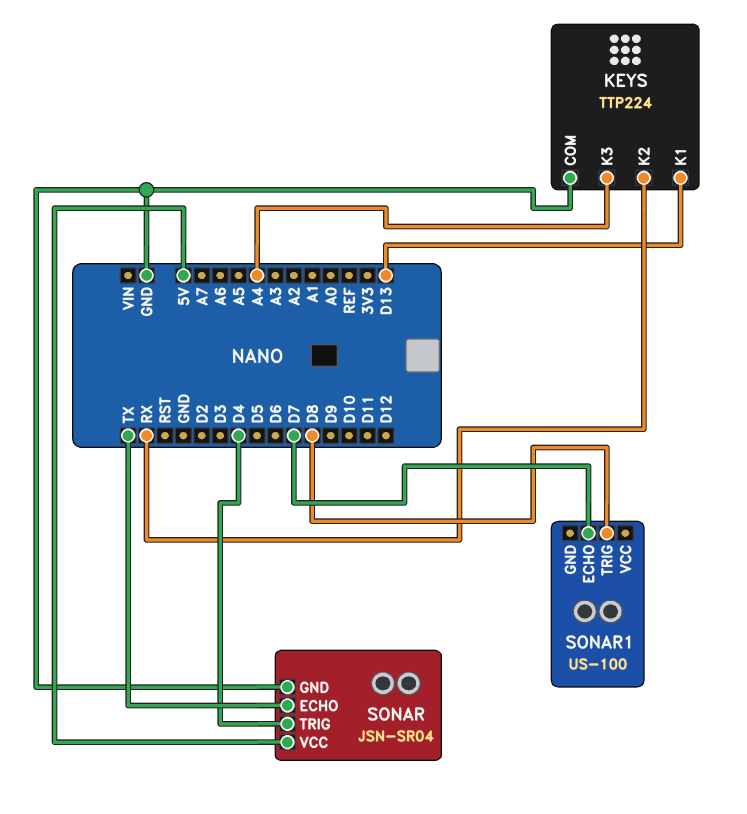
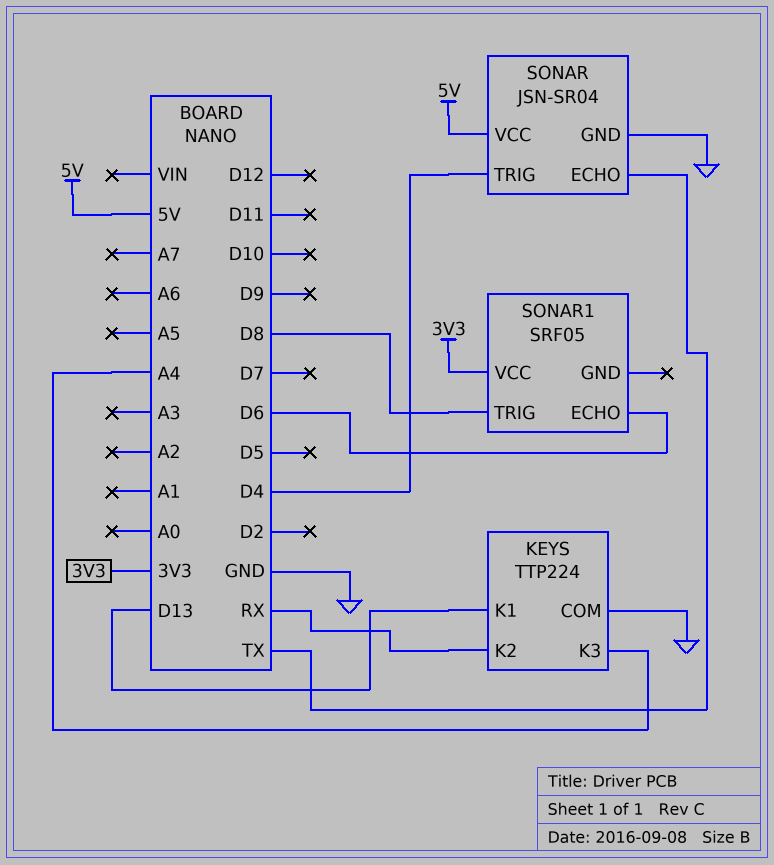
SONAR1: US-100 -> SRF05
SONAR1 pin ECHO: D7 -> D6
SONAR1 pin VCC: none -> 3V3

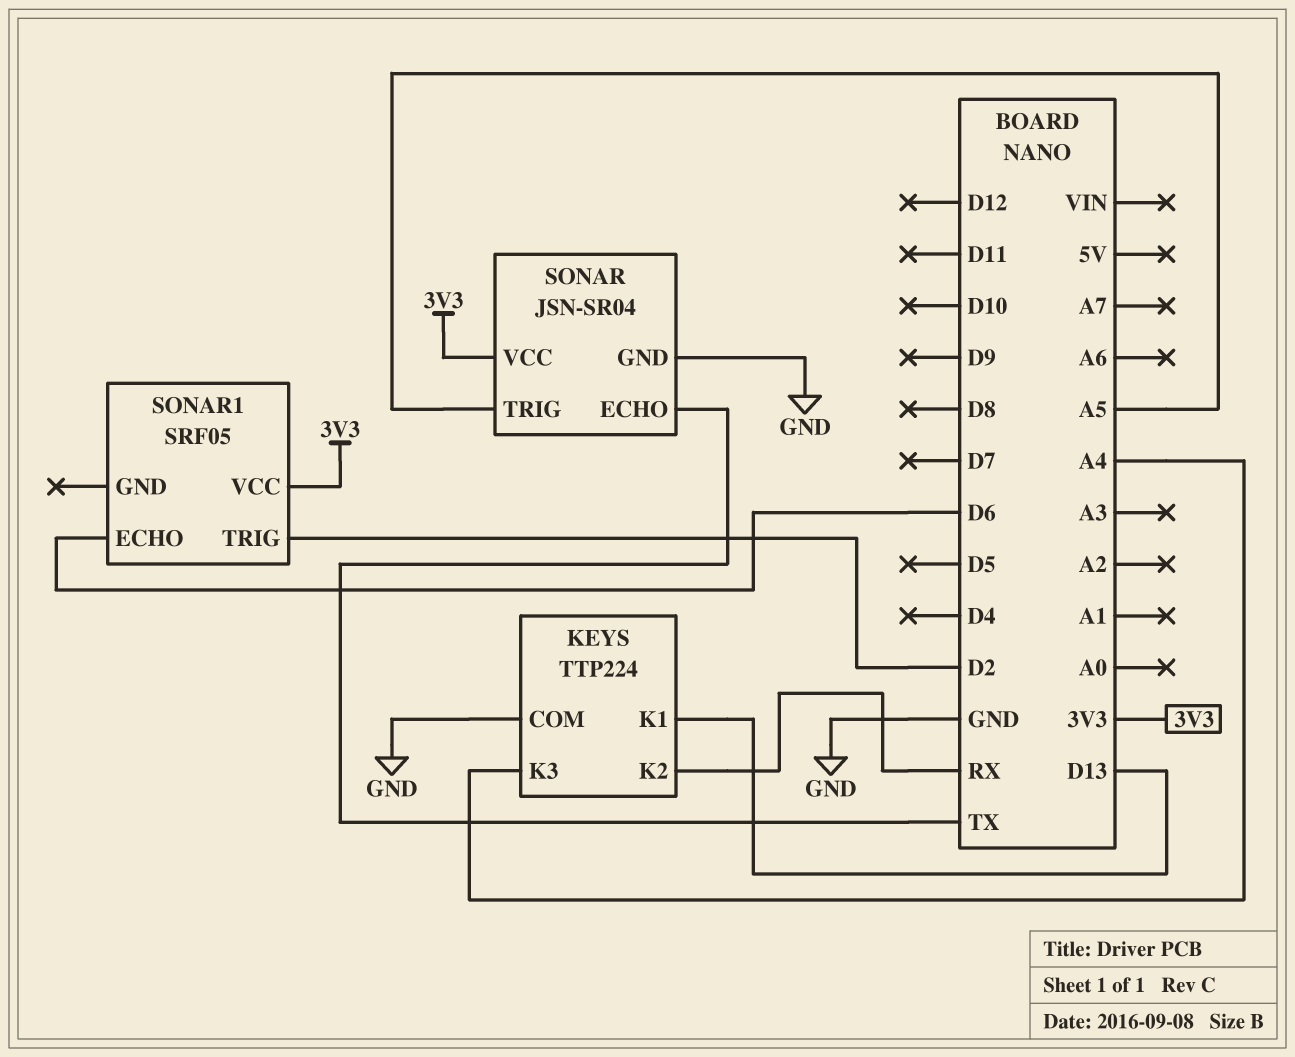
SONAR pin TRIG: D4 -> A5
SONAR pin VCC: 5V -> 3V3
SONAR1 pin TRIG: D8 -> D2

